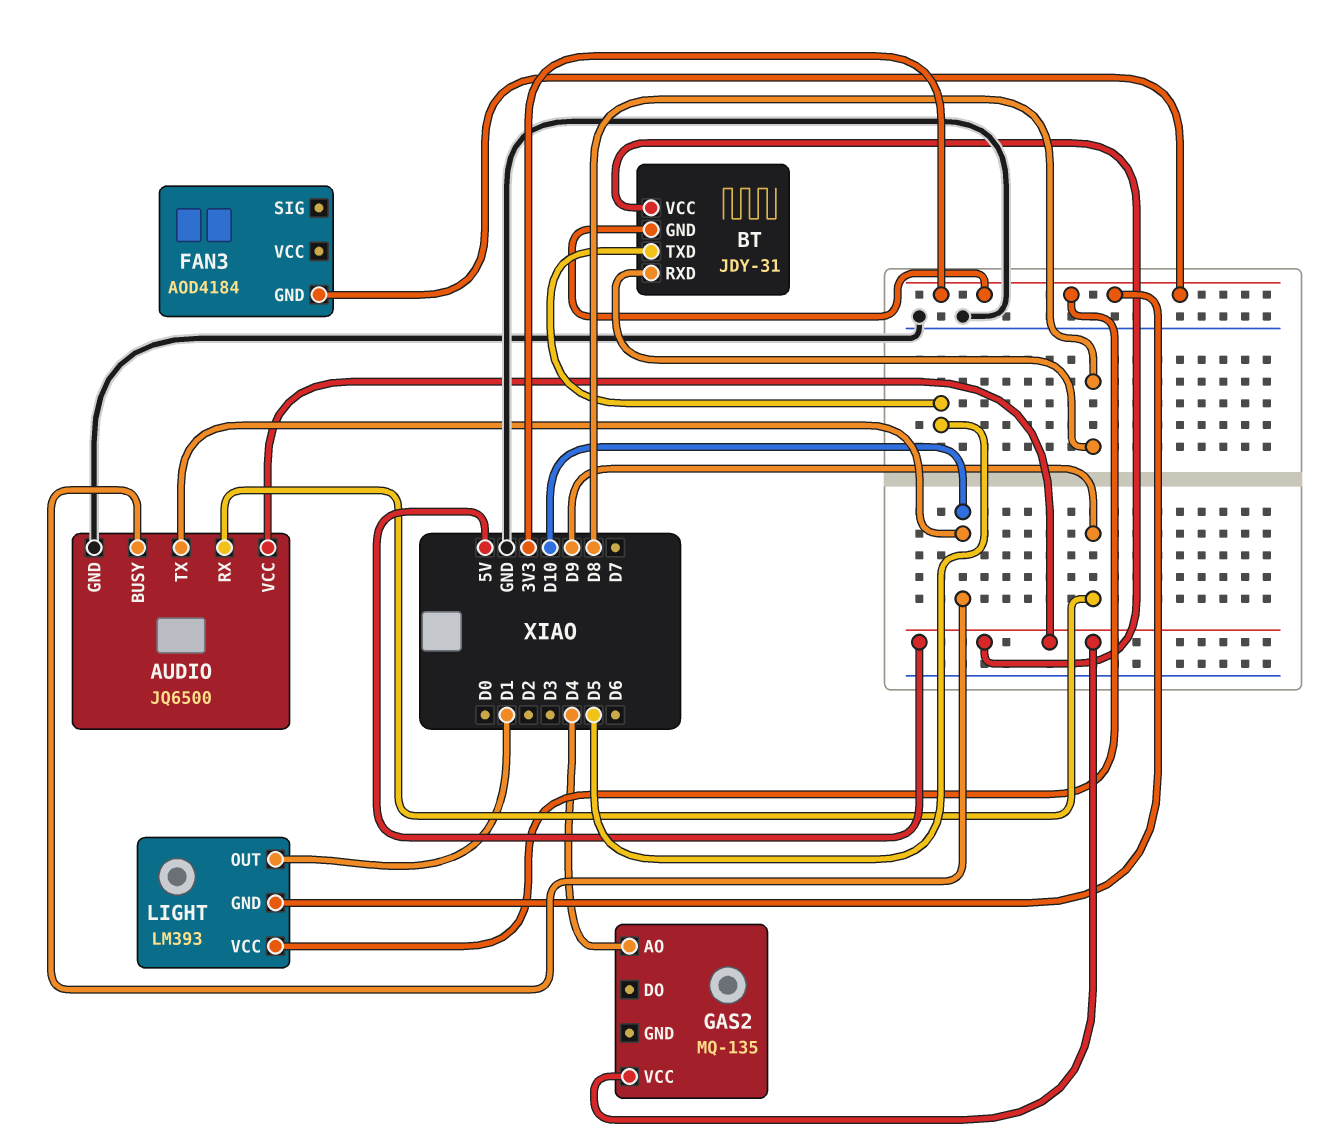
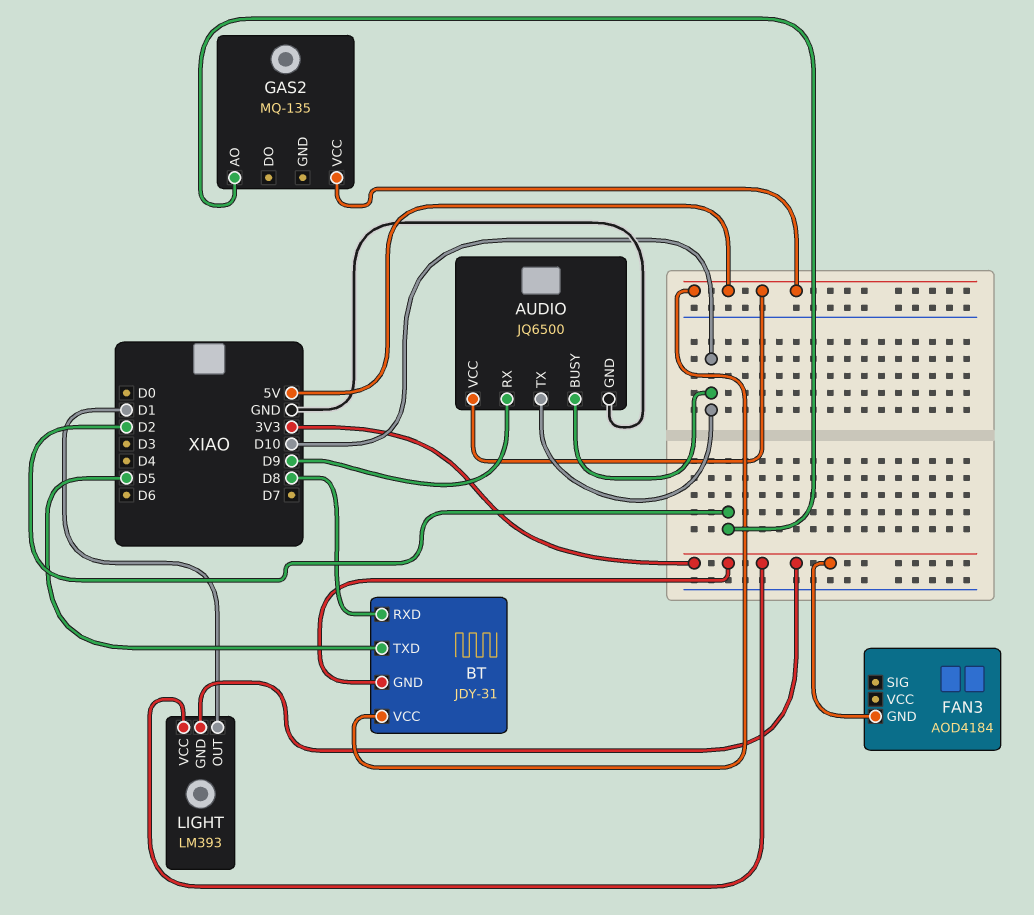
GAS2 pin AO: D4 -> D2

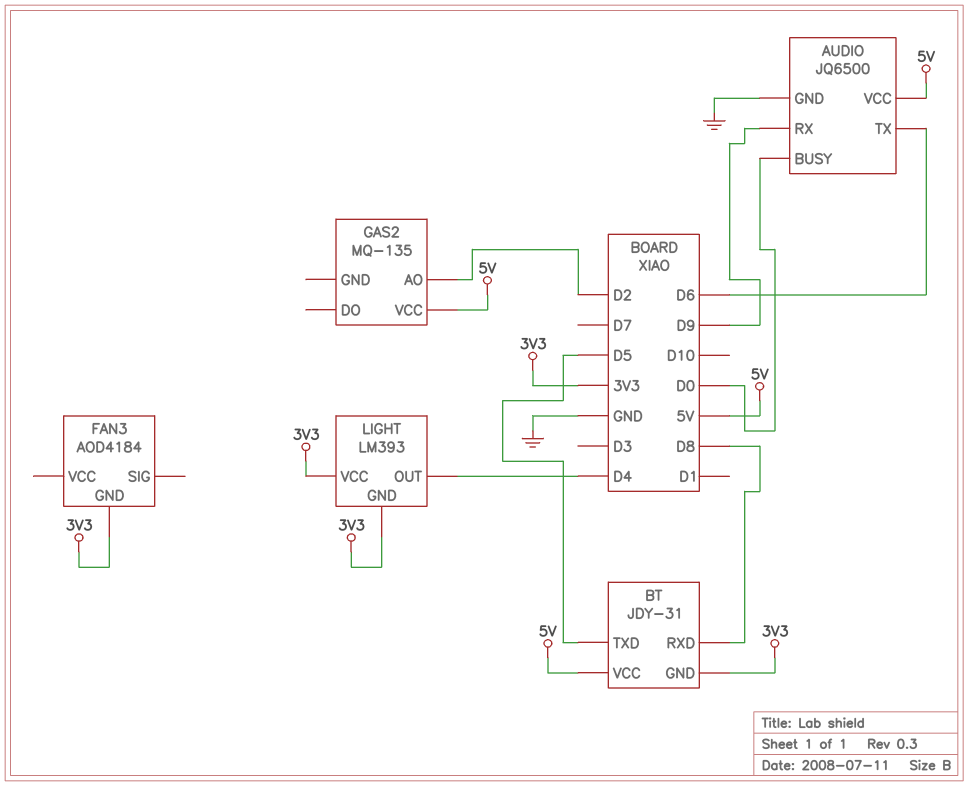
AUDIO pin BUSY: D10 -> D0
AUDIO pin TX: D10 -> D6
LIGHT pin OUT: D1 -> D4

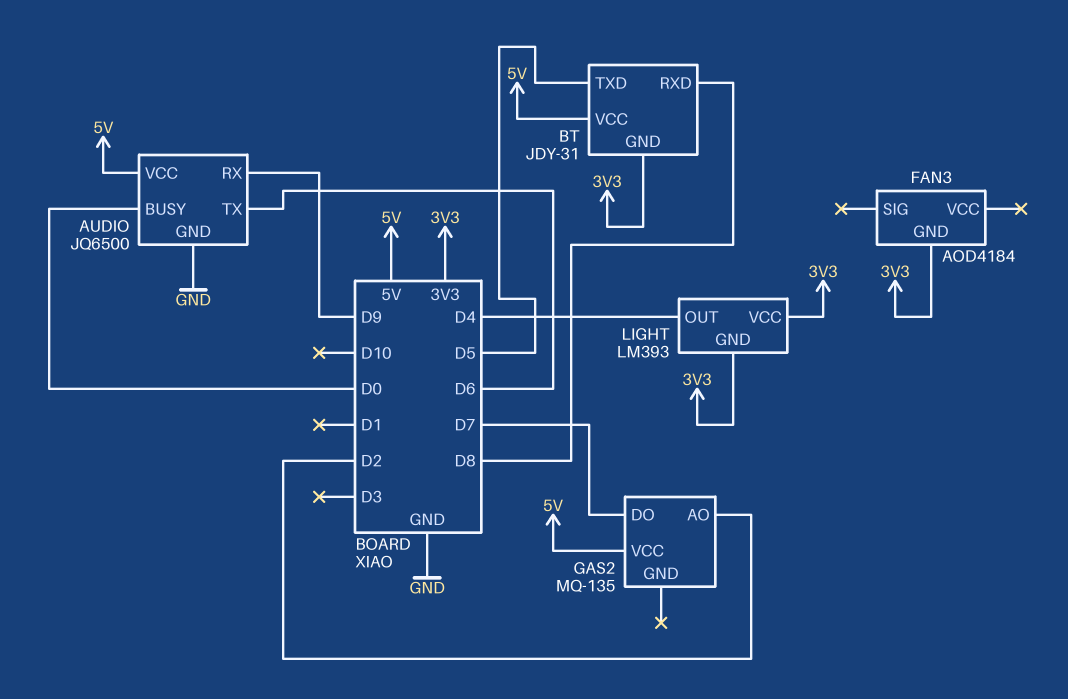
GAS2 pin DO: none -> D7

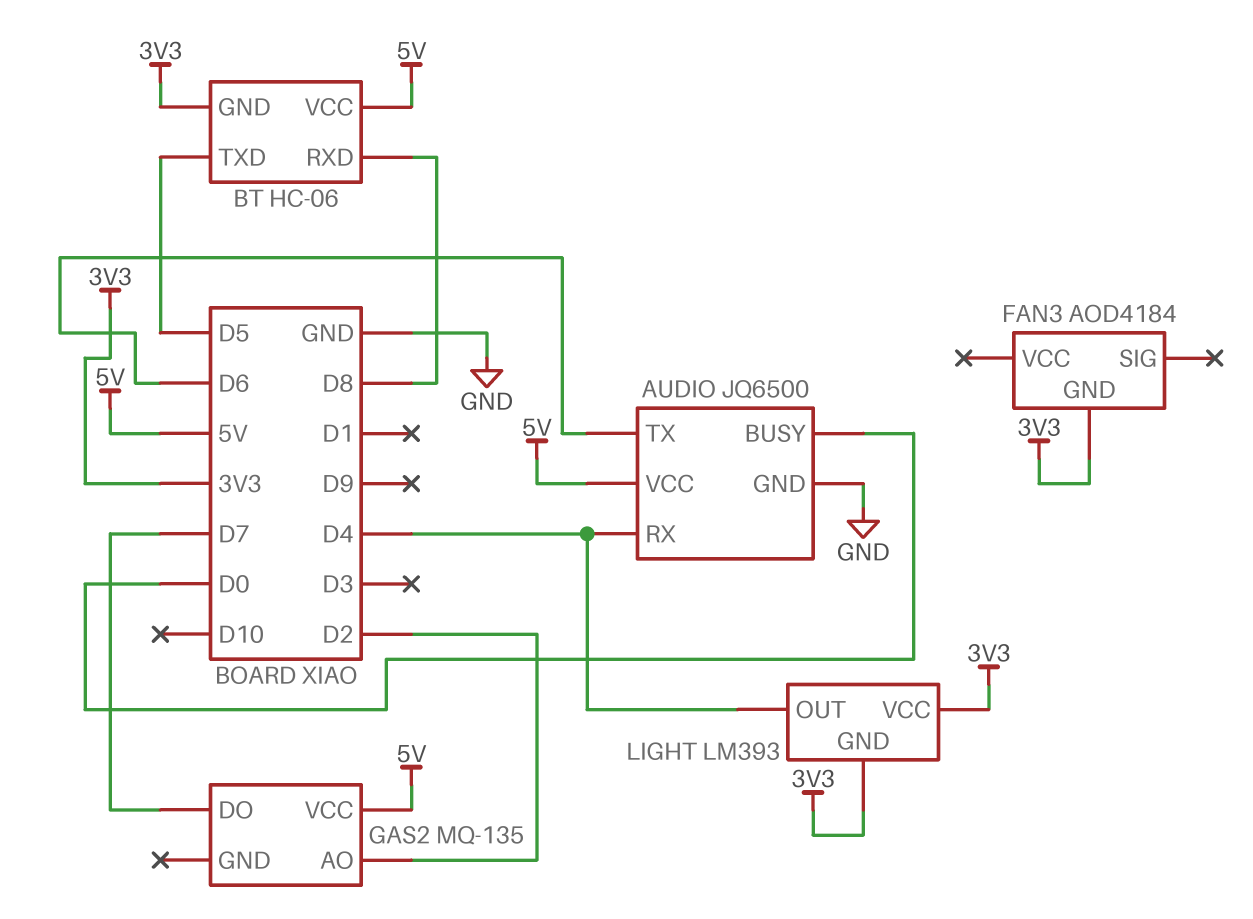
AUDIO pin RX: D9 -> D4
BT: JDY-31 -> HC-06

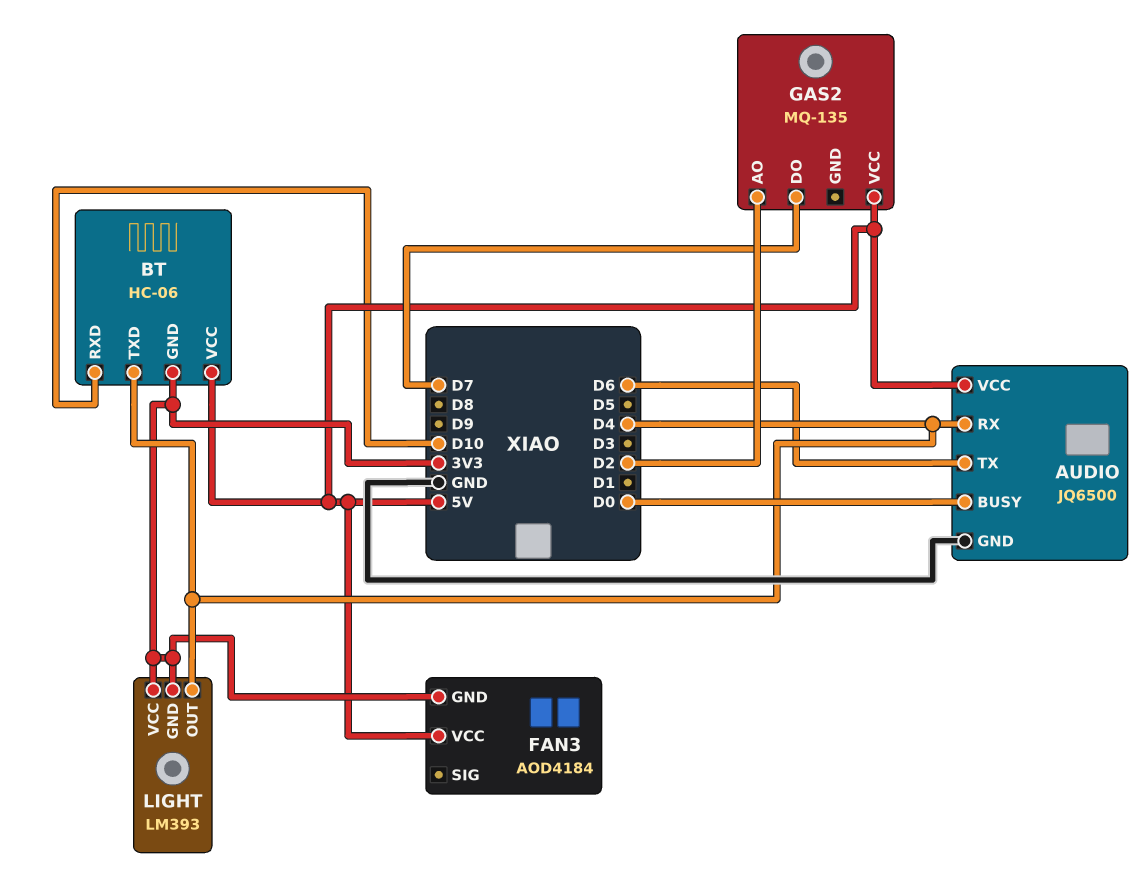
BT pin RXD: D8 -> D10
BT pin TXD: D5 -> D4
FAN3 pin VCC: none -> 5V

